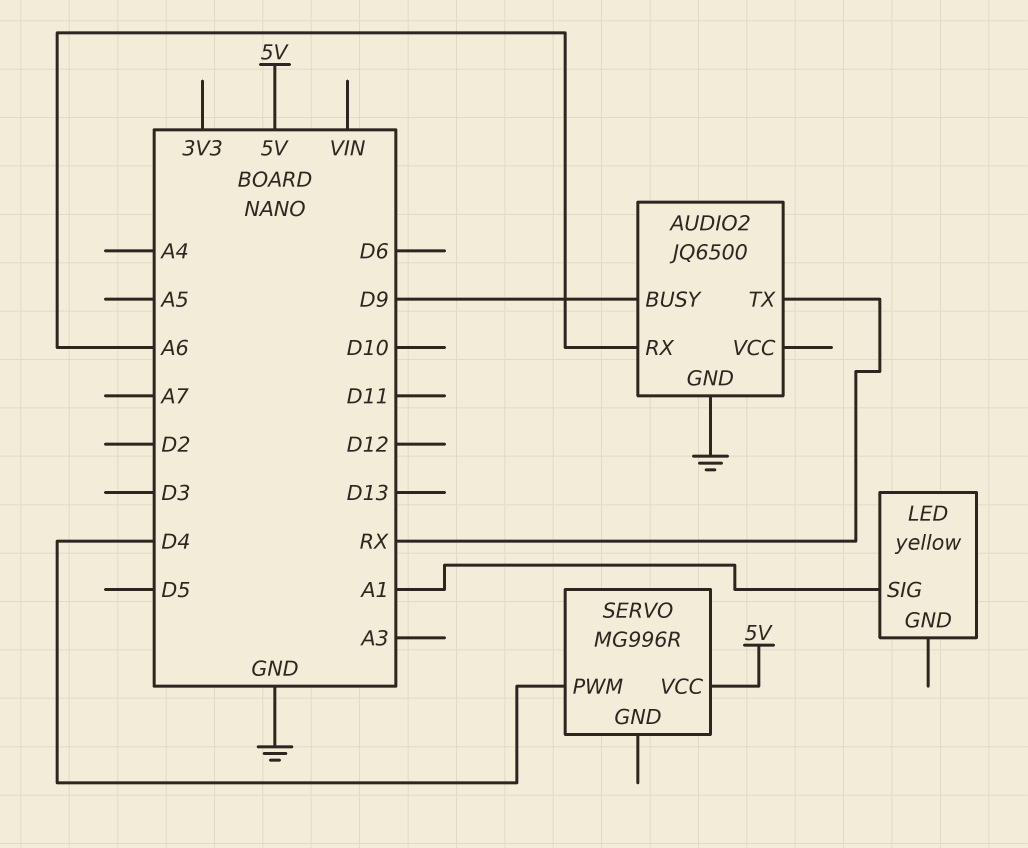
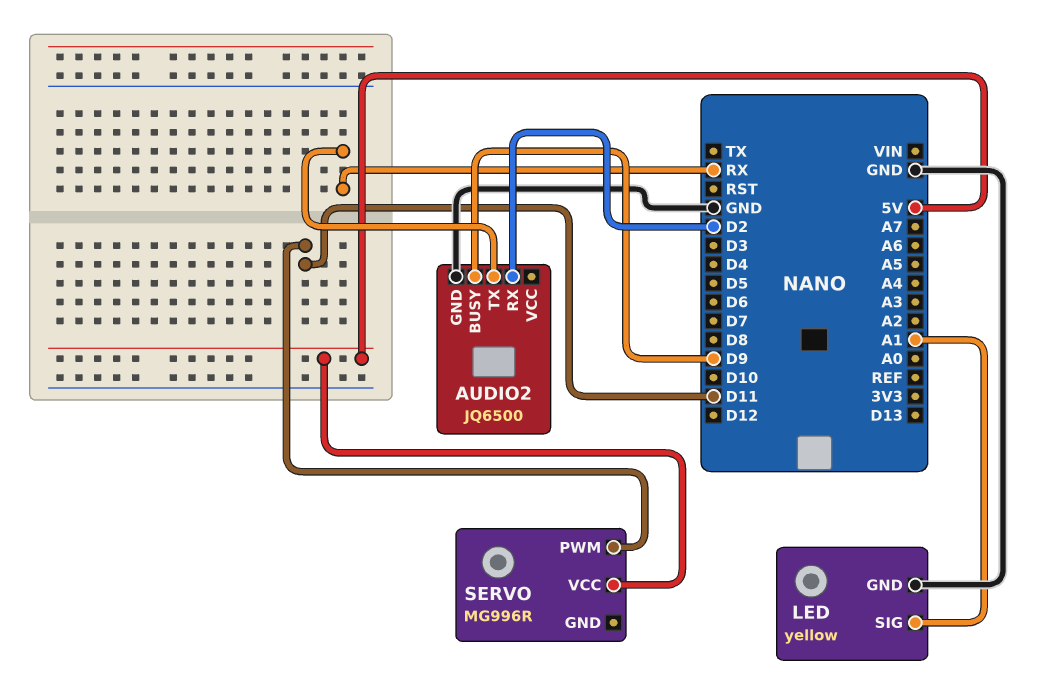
AUDIO2 pin RX: A6 -> D2
LED pin GND: none -> GND
SERVO pin PWM: D4 -> D11

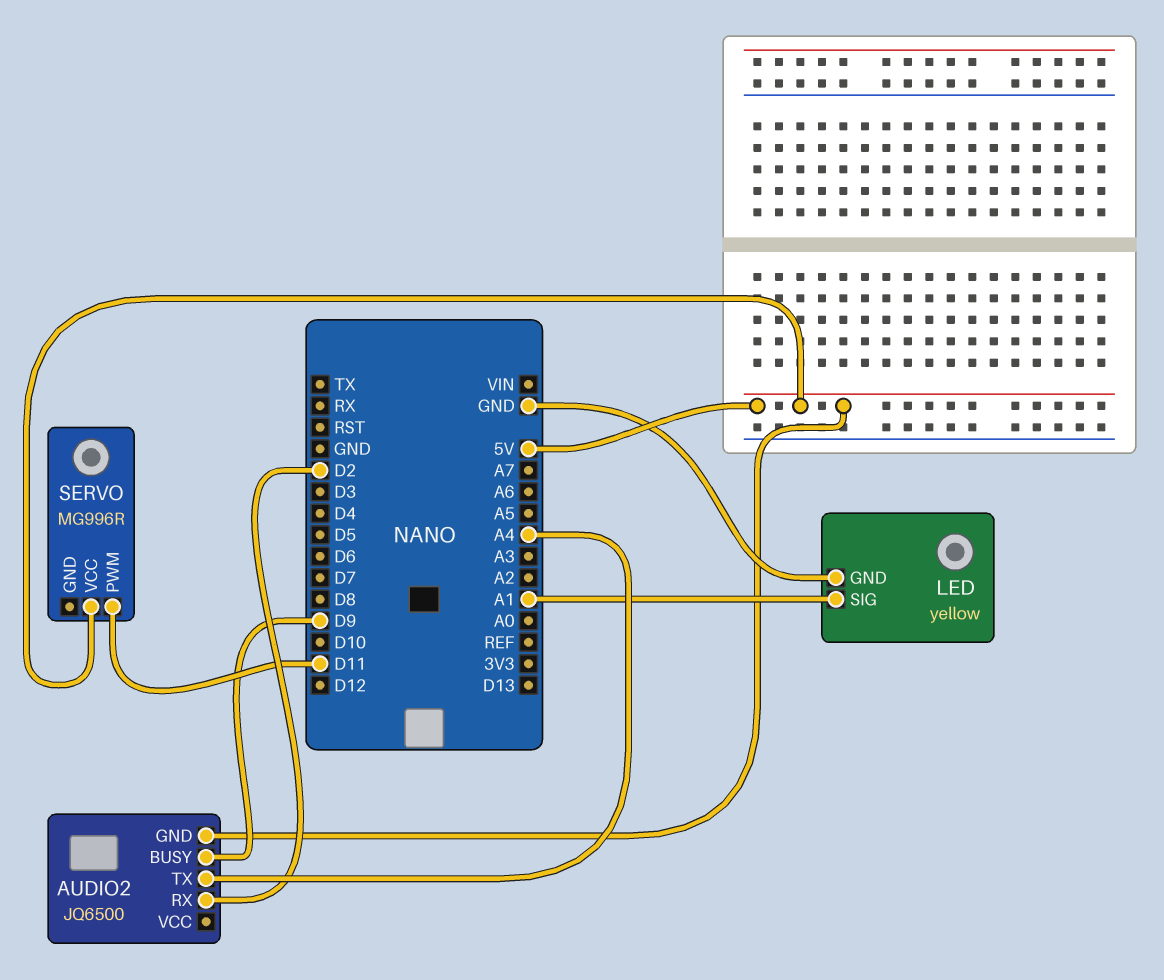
AUDIO2 pin GND: GND -> 5V
AUDIO2 pin TX: RX -> A4

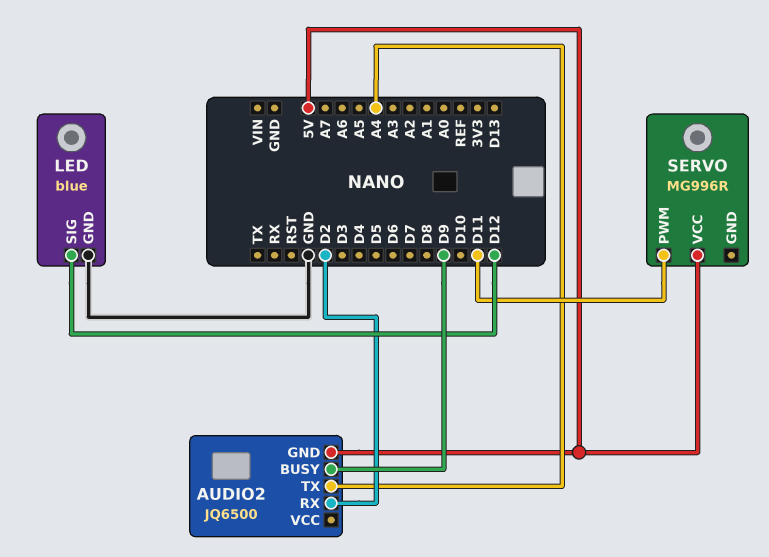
LED: yellow -> blue
LED pin SIG: A1 -> D12

